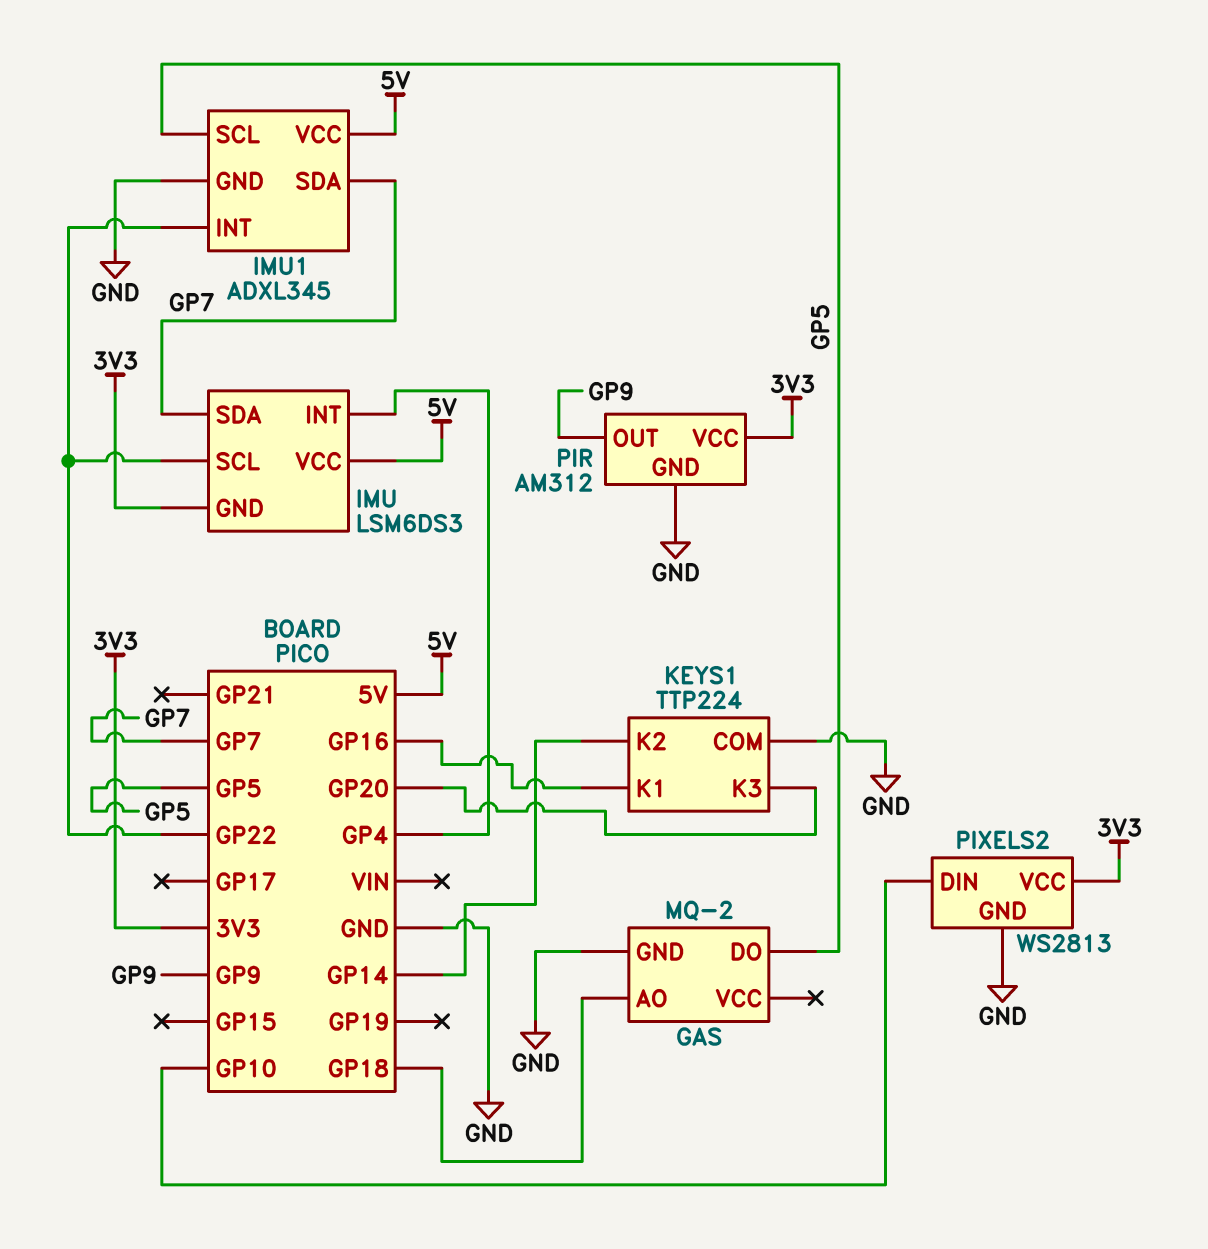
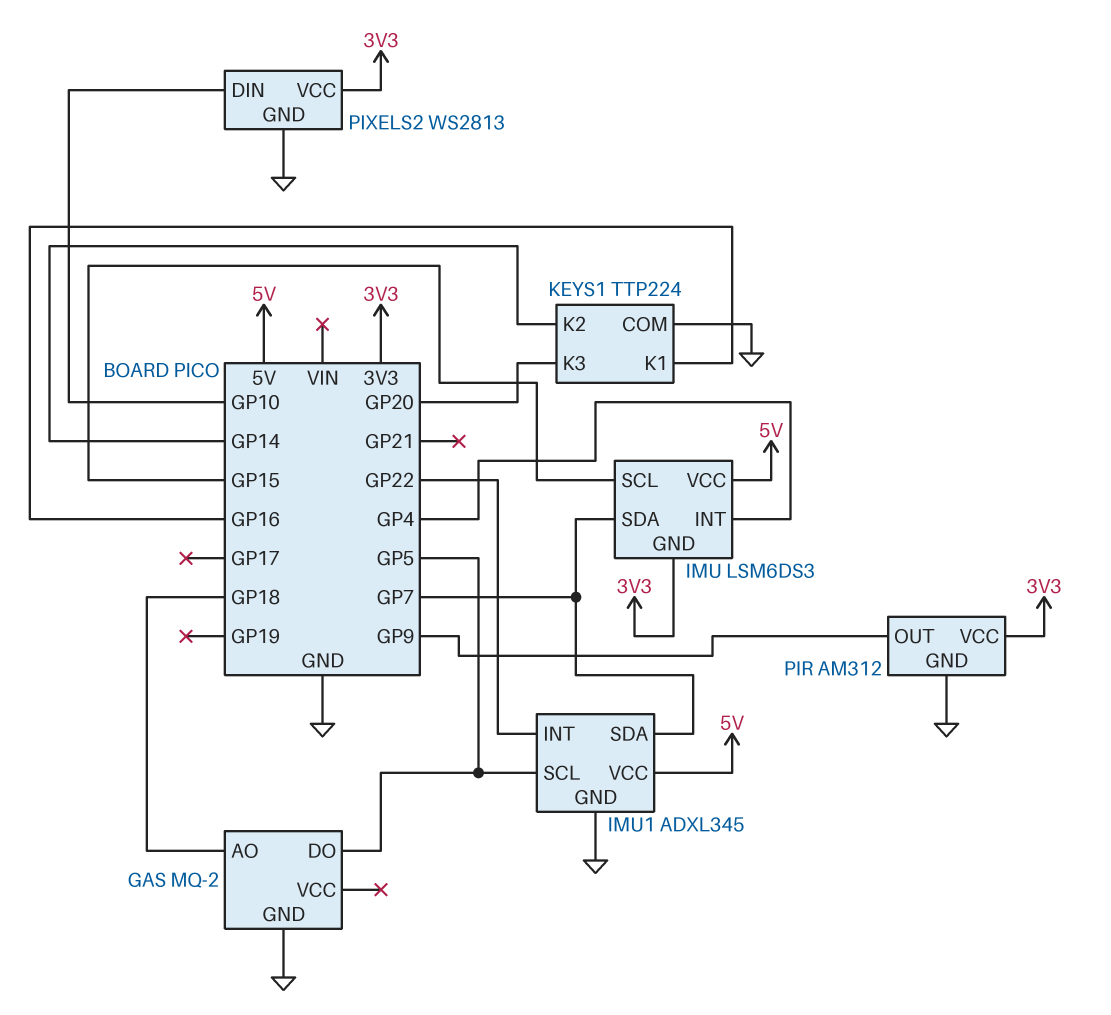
IMU pin SCL: GP22 -> GP15

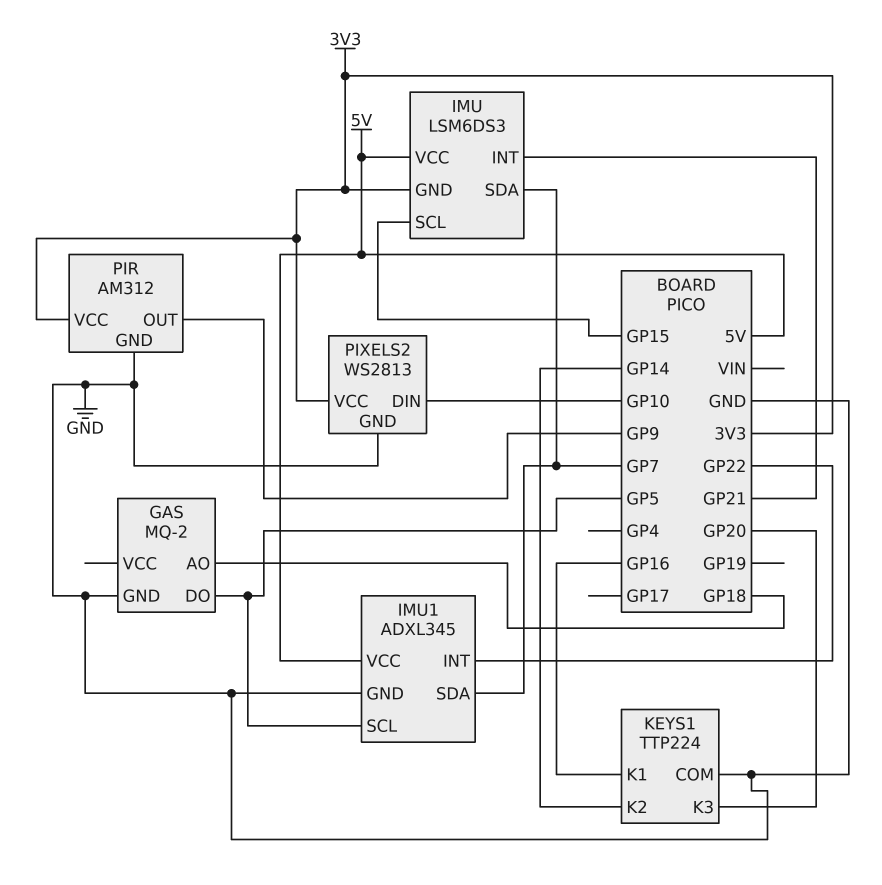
IMU pin INT: GP4 -> GP21

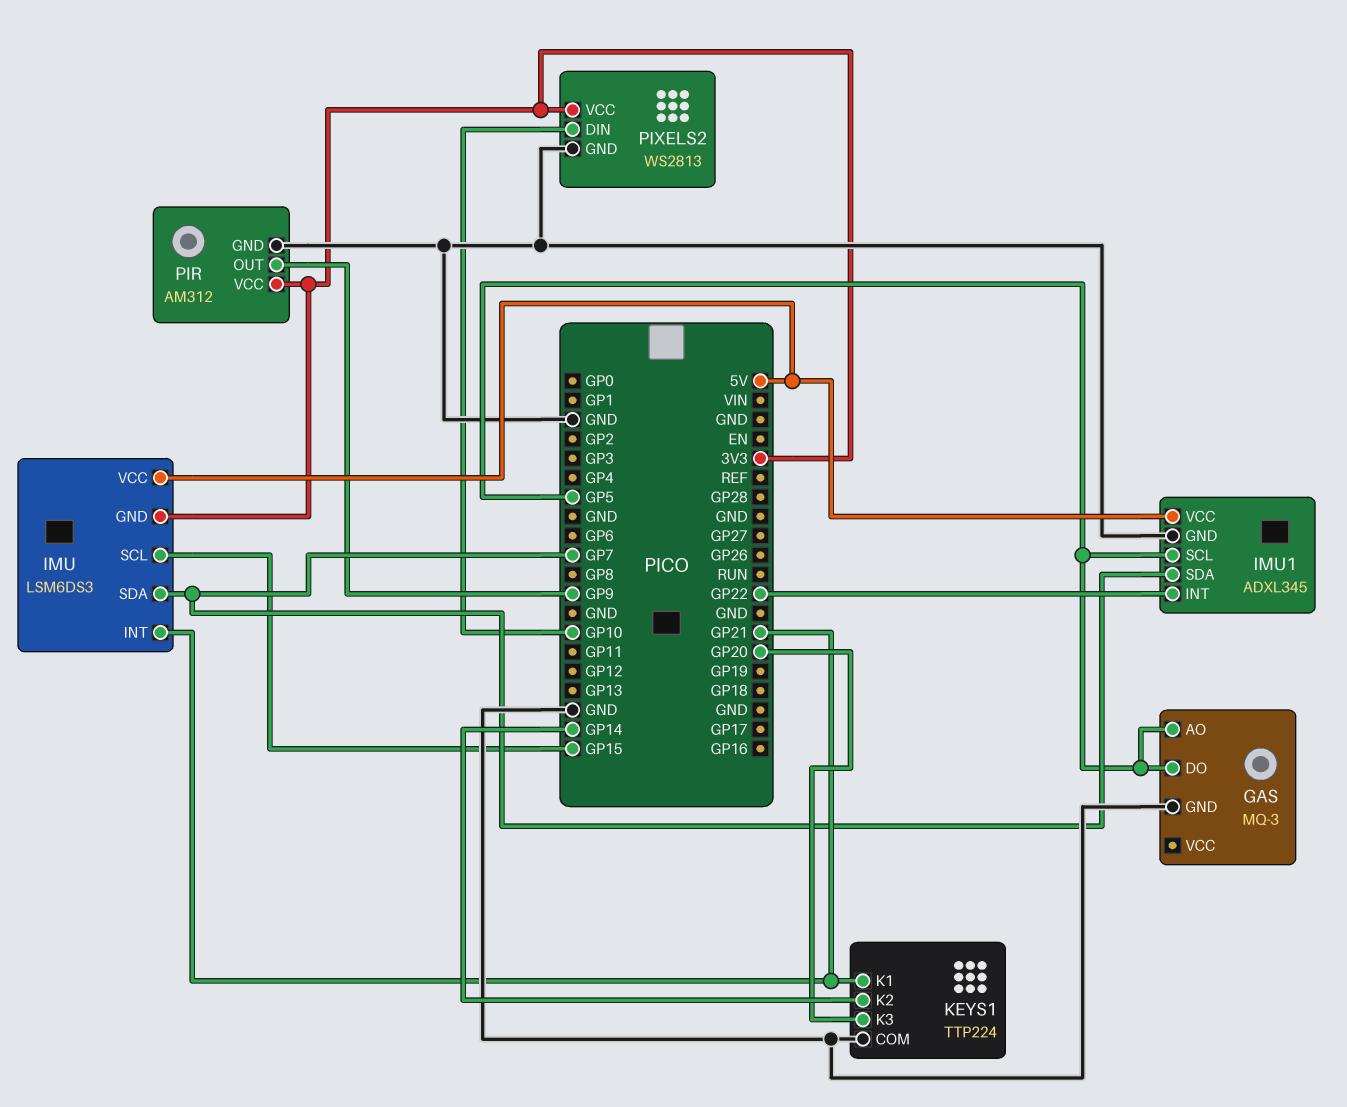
GAS: MQ-2 -> MQ-3
GAS pin AO: GP18 -> GP5
KEYS1 pin K1: GP16 -> GP21

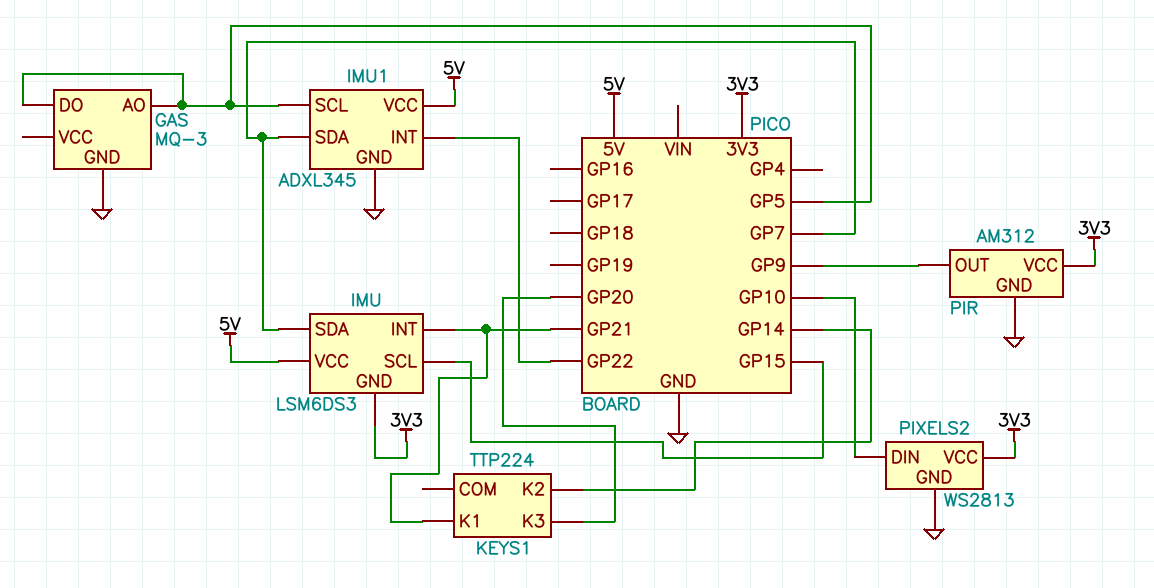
KEYS1 pin COM: GND -> none

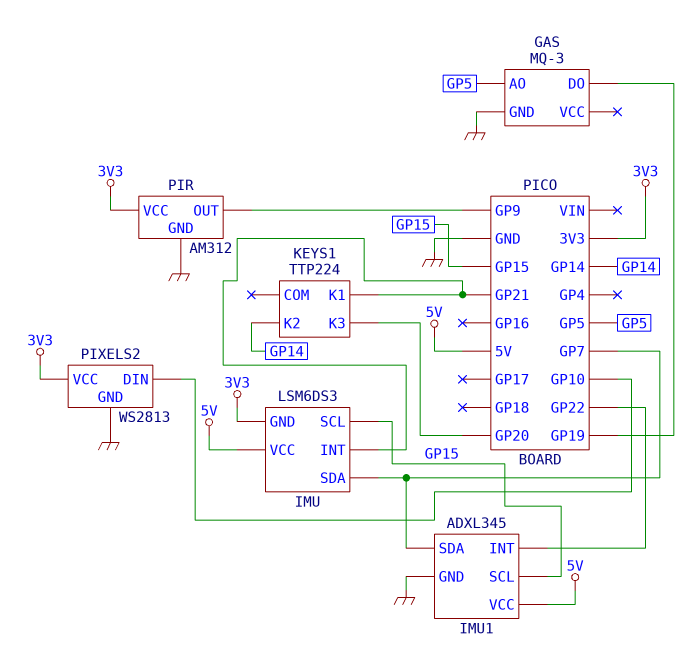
GAS pin DO: GP5 -> GP19
IMU1 pin SCL: GP5 -> GP15

